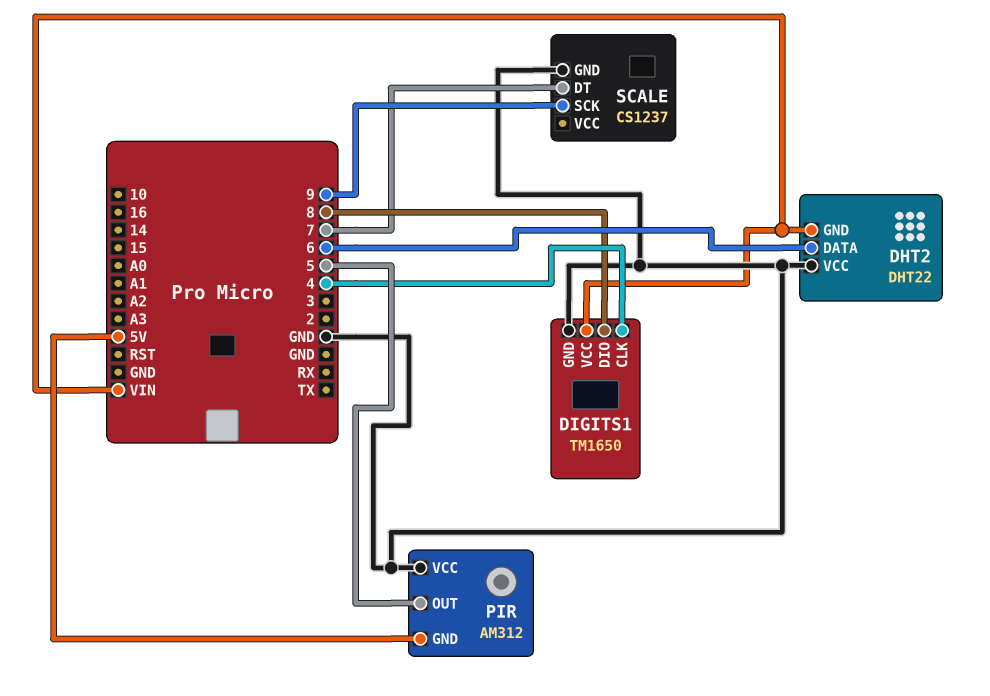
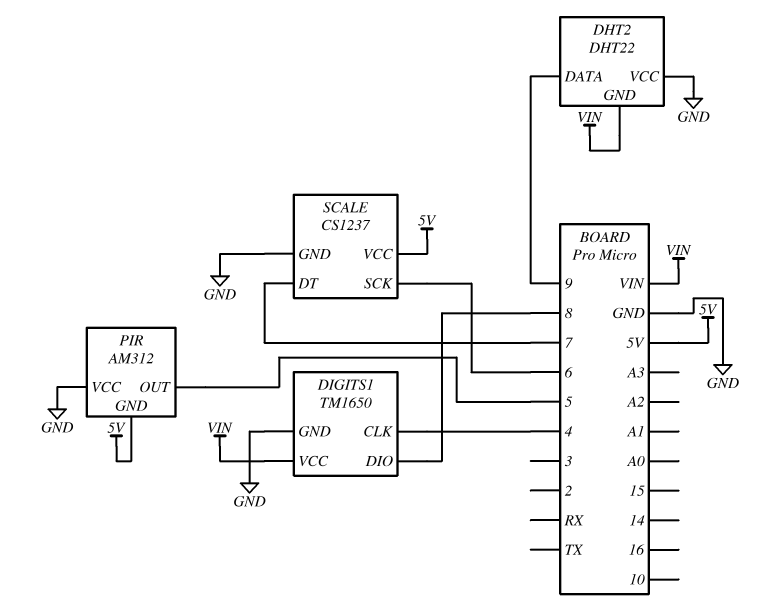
DHT2 pin DATA: 6 -> 9
SCALE pin SCK: 9 -> 6
SCALE pin VCC: none -> 5V

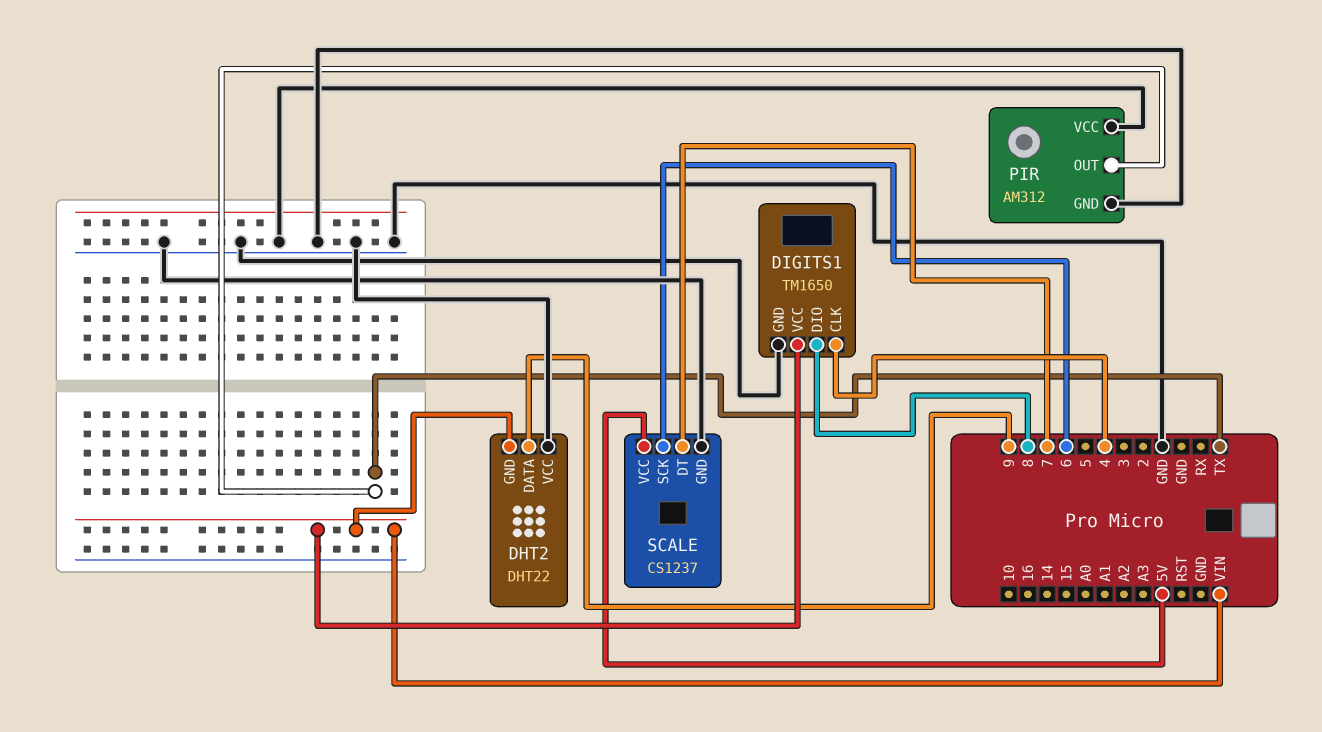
PIR pin GND: 5V -> GND
PIR pin OUT: 5 -> TX

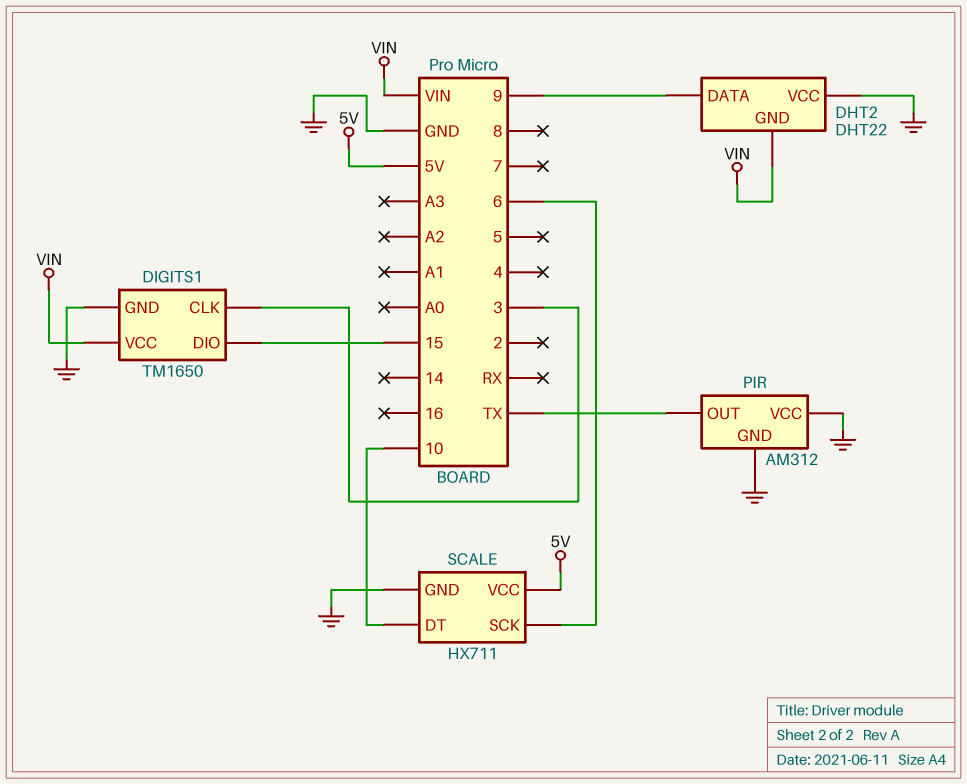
DIGITS1 pin CLK: 4 -> 3
DIGITS1 pin DIO: 8 -> 15
SCALE: CS1237 -> HX711
SCALE pin DT: 7 -> 10

